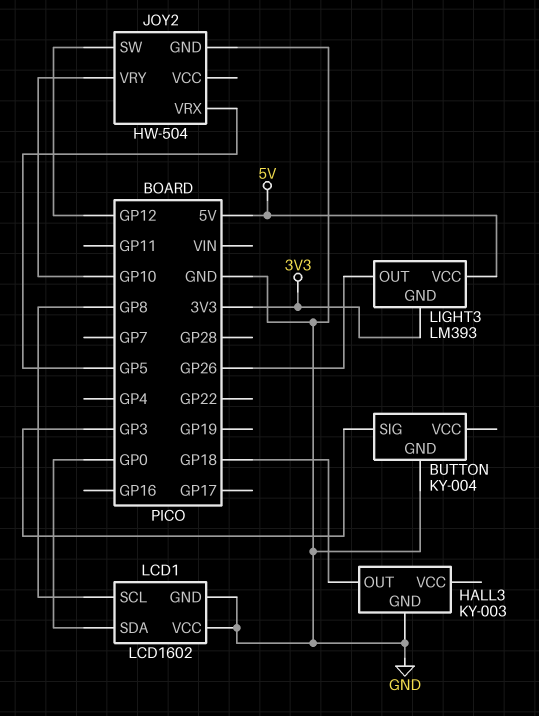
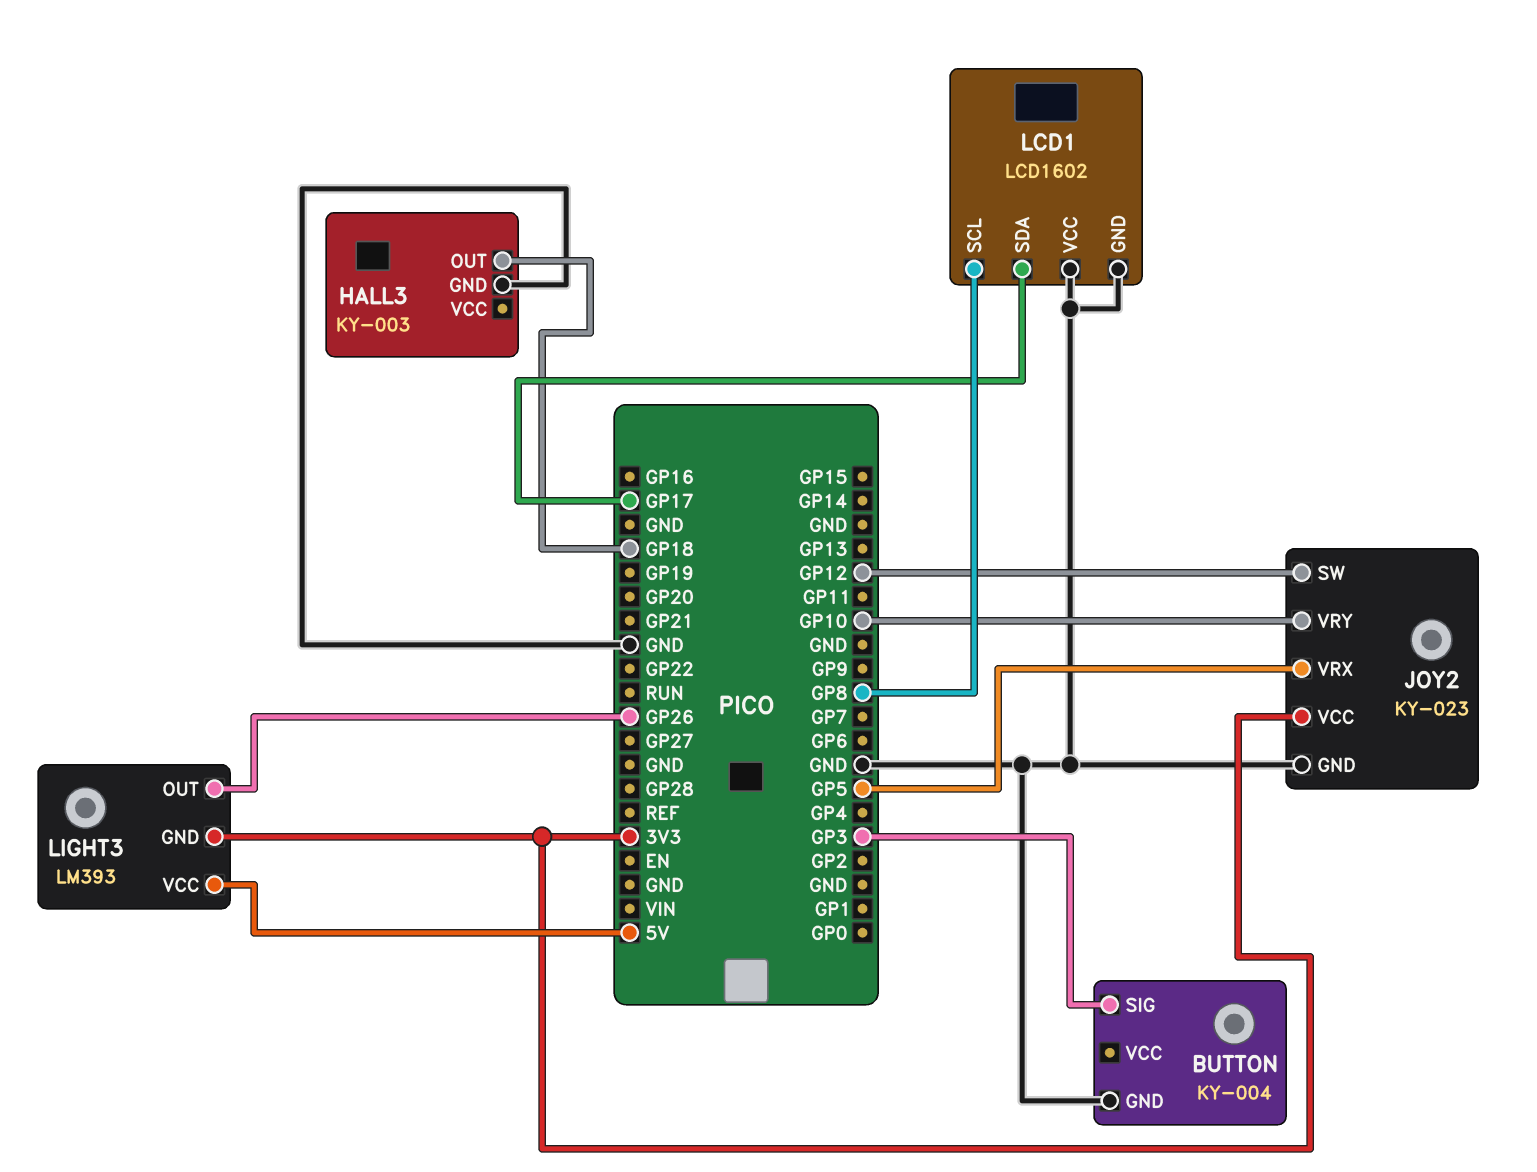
JOY2: HW-504 -> KY-023
JOY2 pin VCC: none -> 3V3
LCD1 pin SDA: GP0 -> GP17

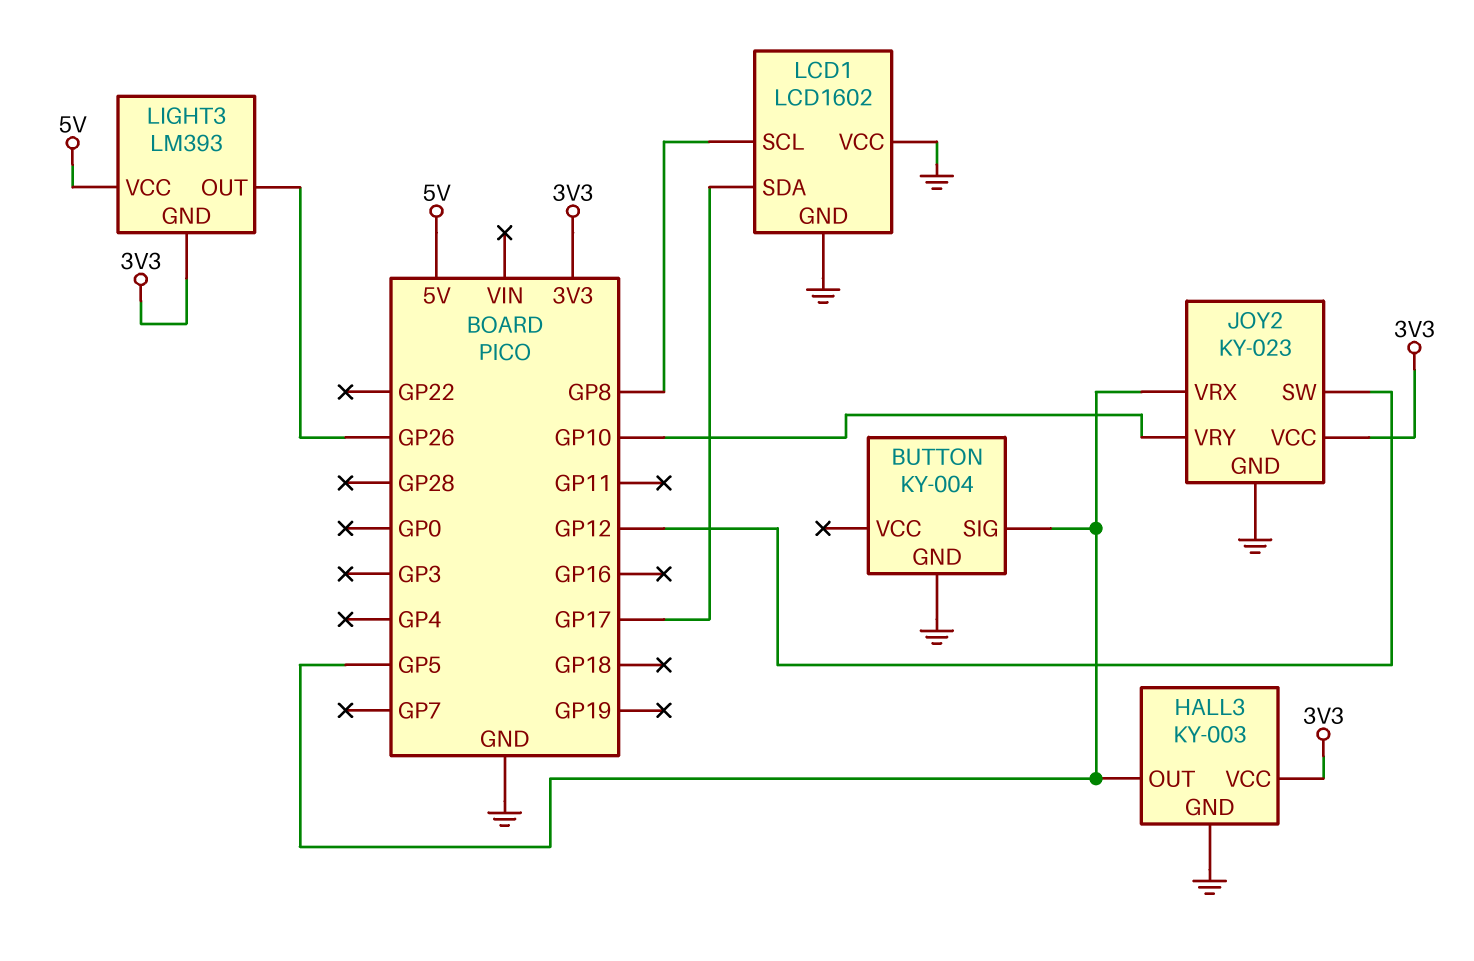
BUTTON pin SIG: GP3 -> GP5
HALL3 pin OUT: GP18 -> GP5
HALL3 pin VCC: none -> 3V3

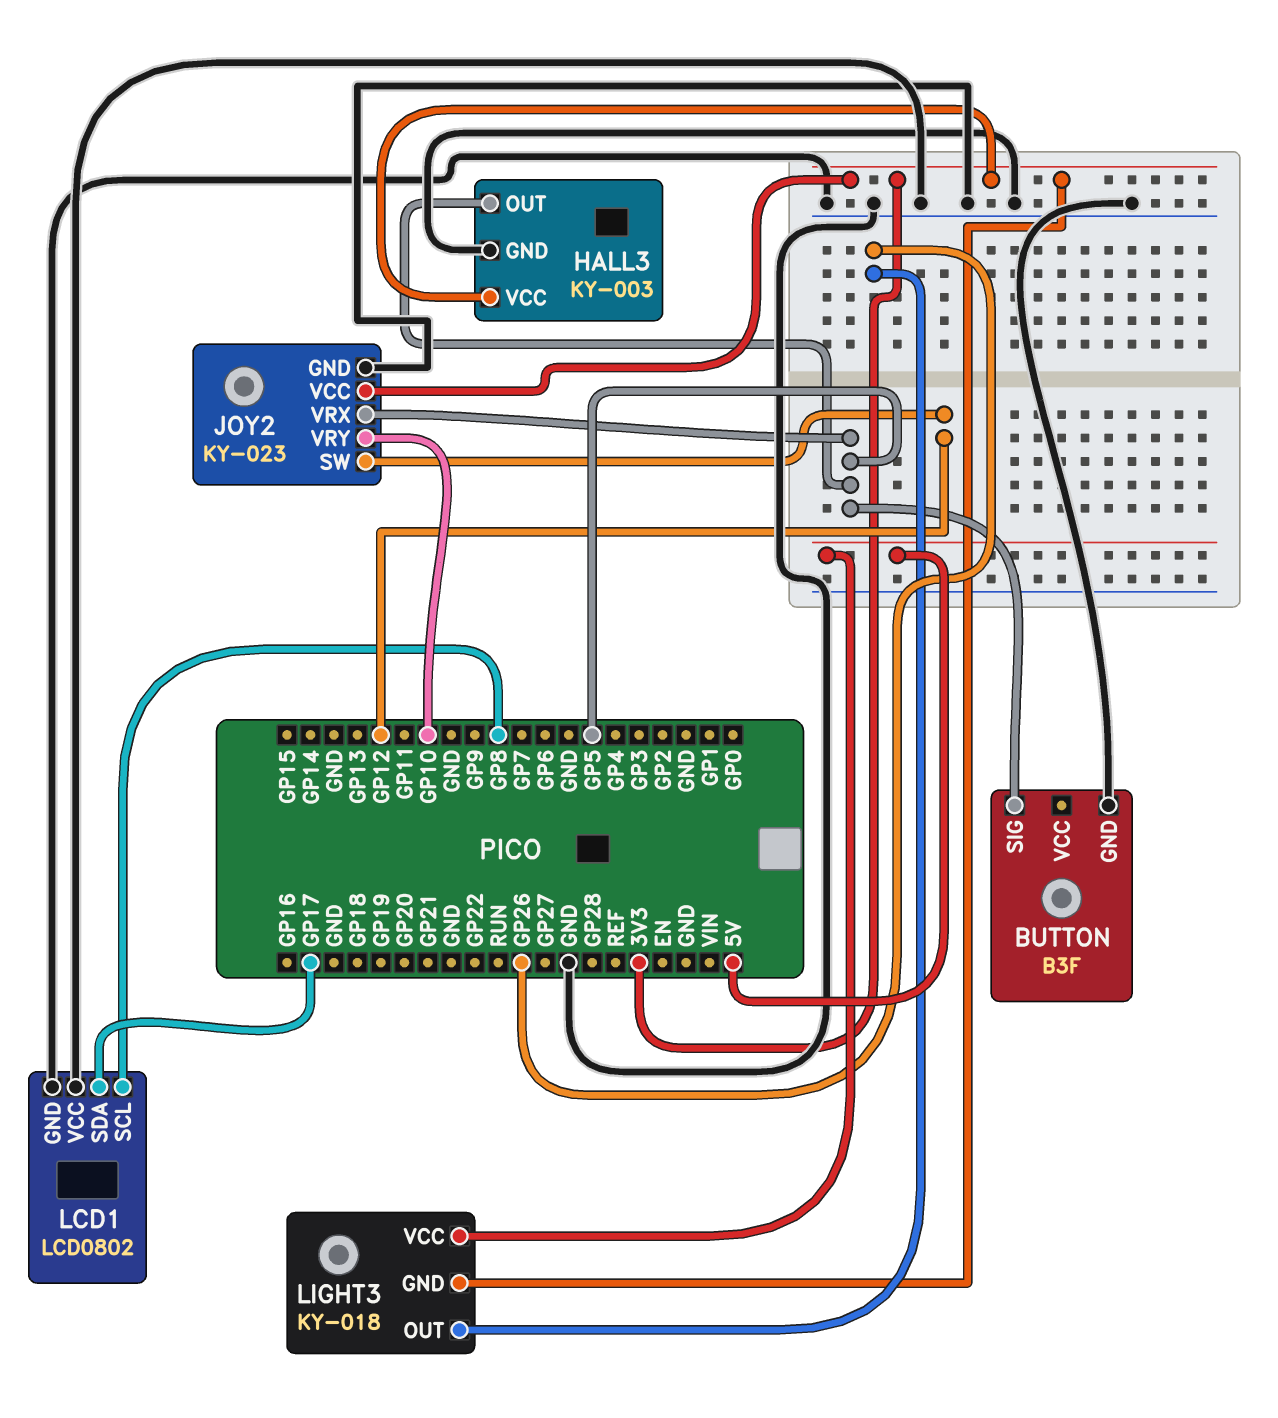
BUTTON: KY-004 -> B3F
LCD1: LCD1602 -> LCD0802
LIGHT3: LM393 -> KY-018

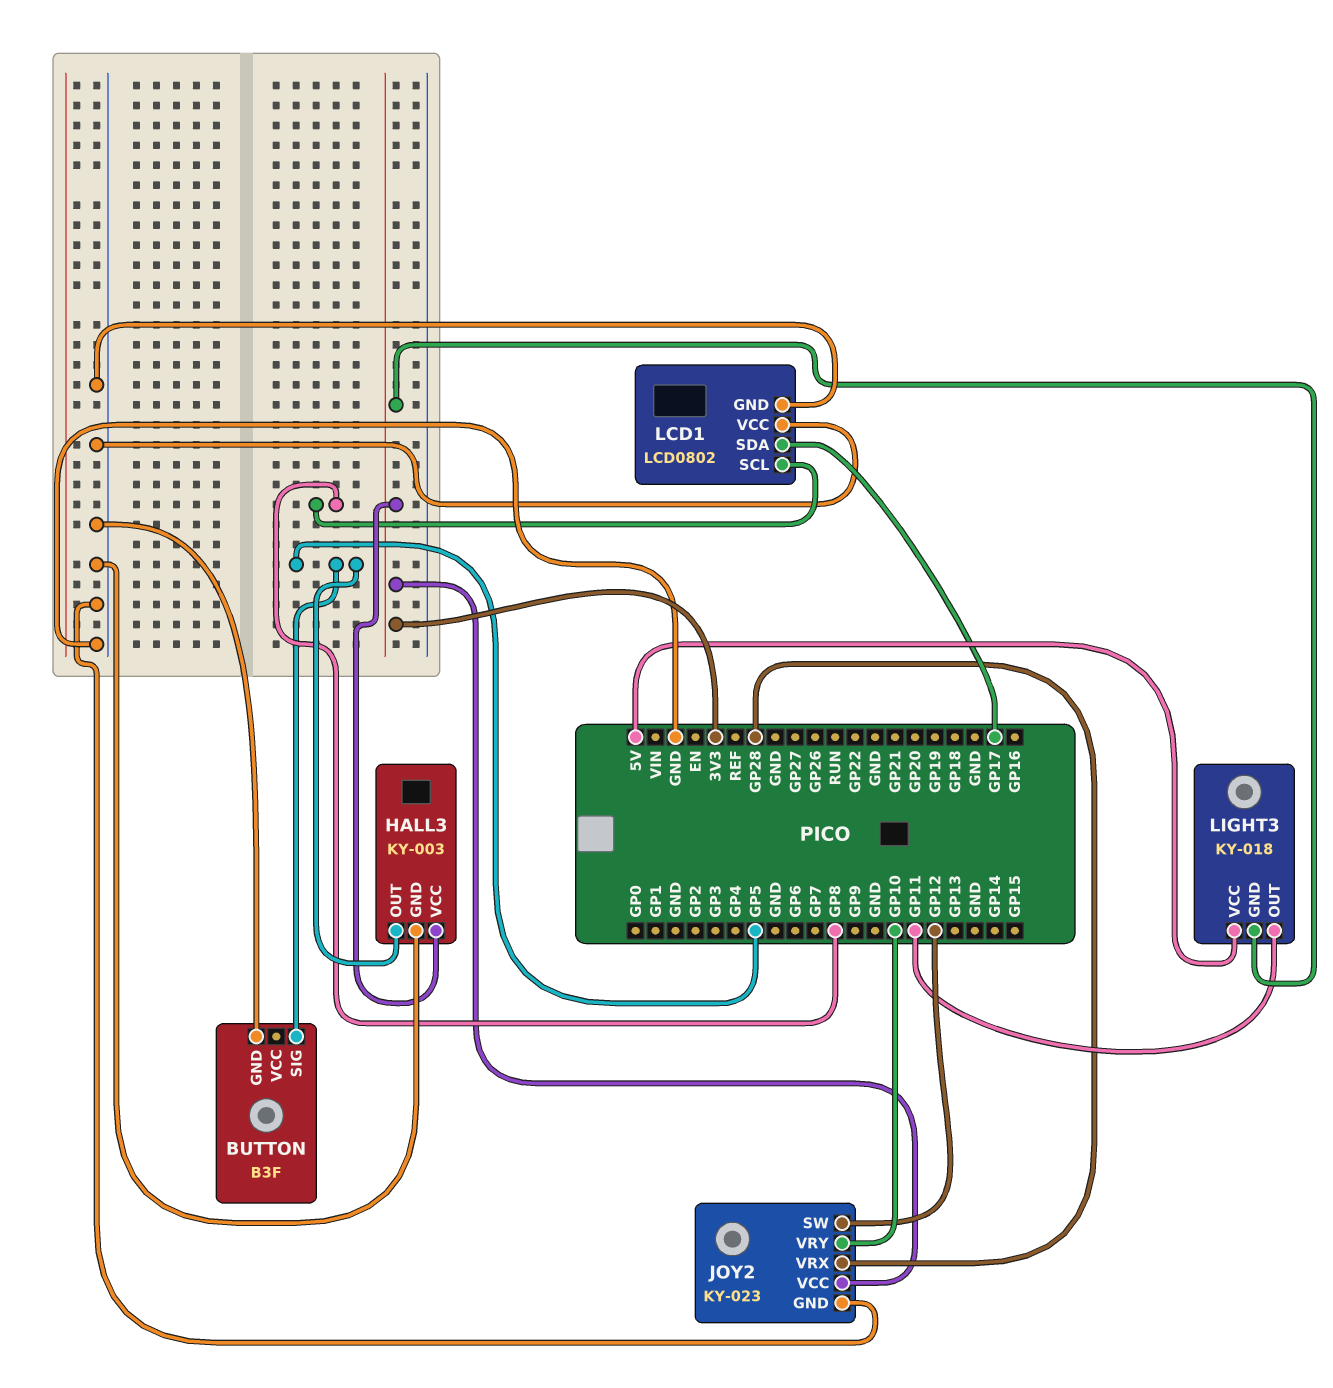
JOY2 pin VRX: GP5 -> GP28
LIGHT3 pin OUT: GP26 -> GP11

